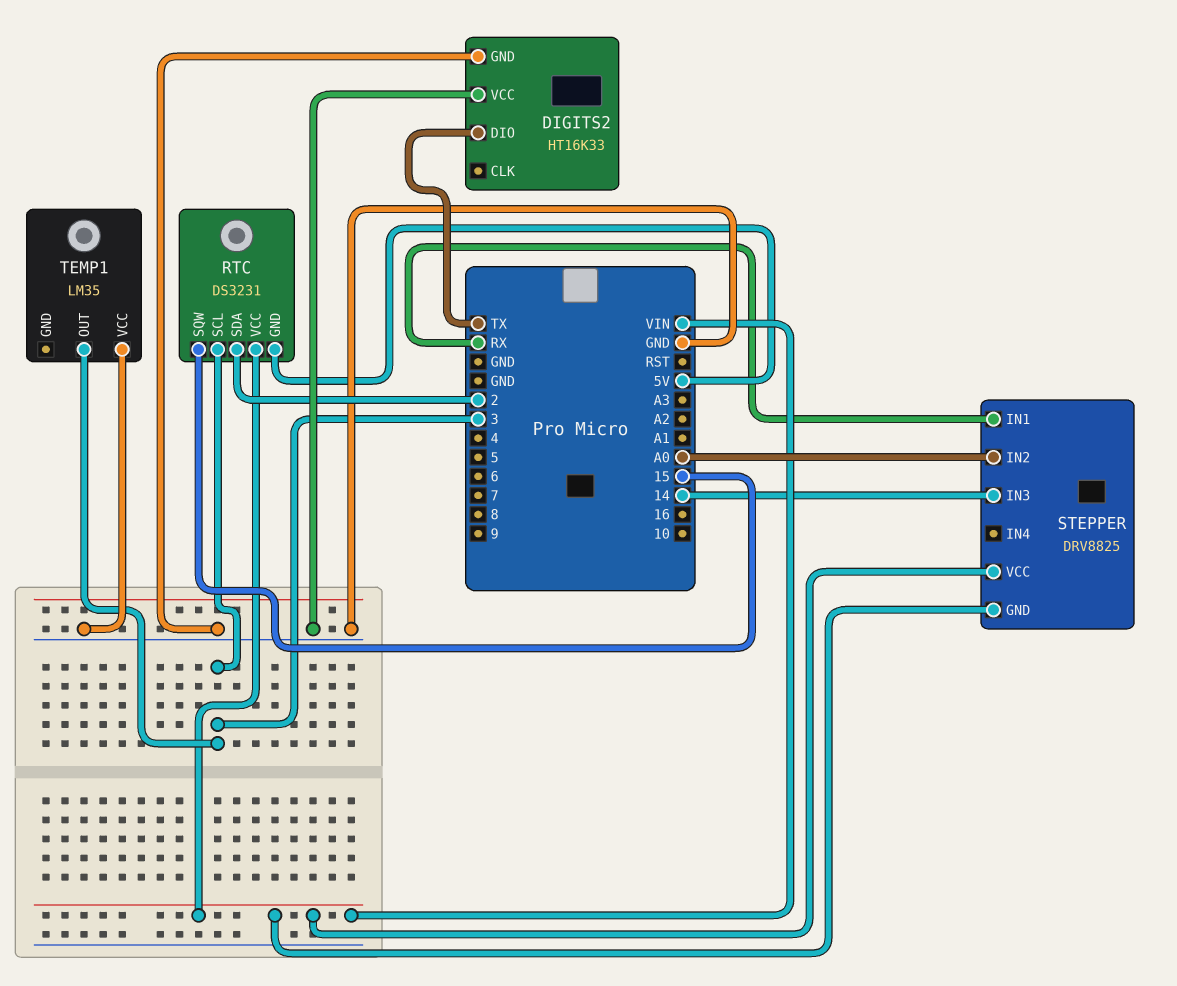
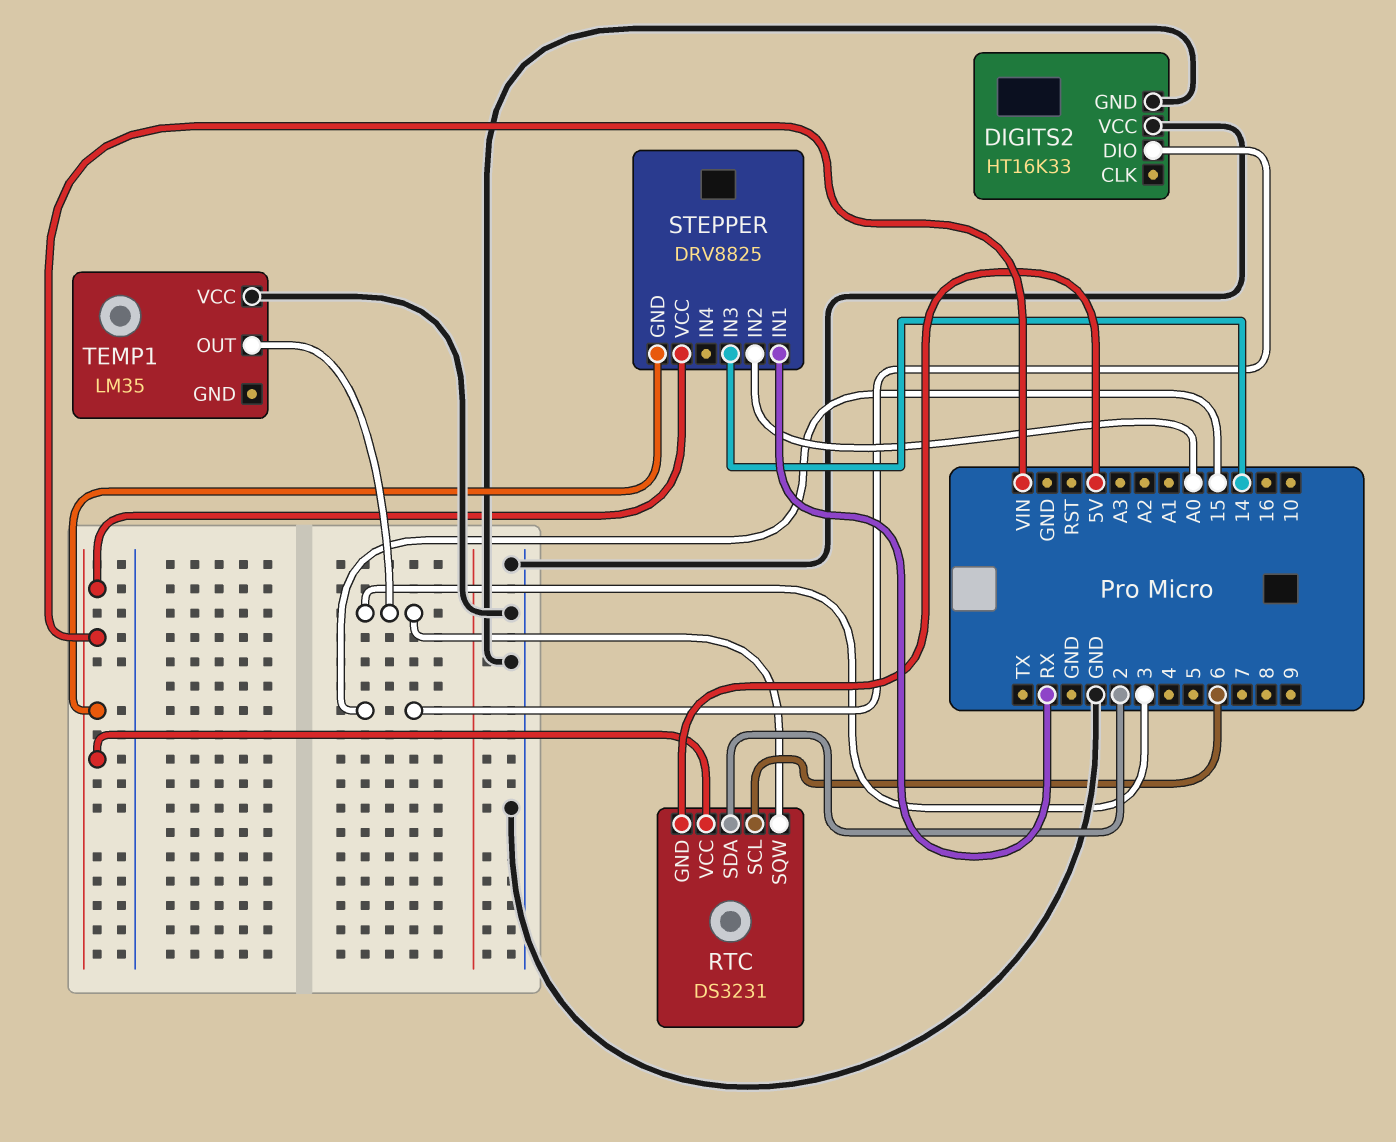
DIGITS2 pin DIO: TX -> 15
RTC pin SCL: 3 -> 6
RTC pin SQW: 15 -> 3

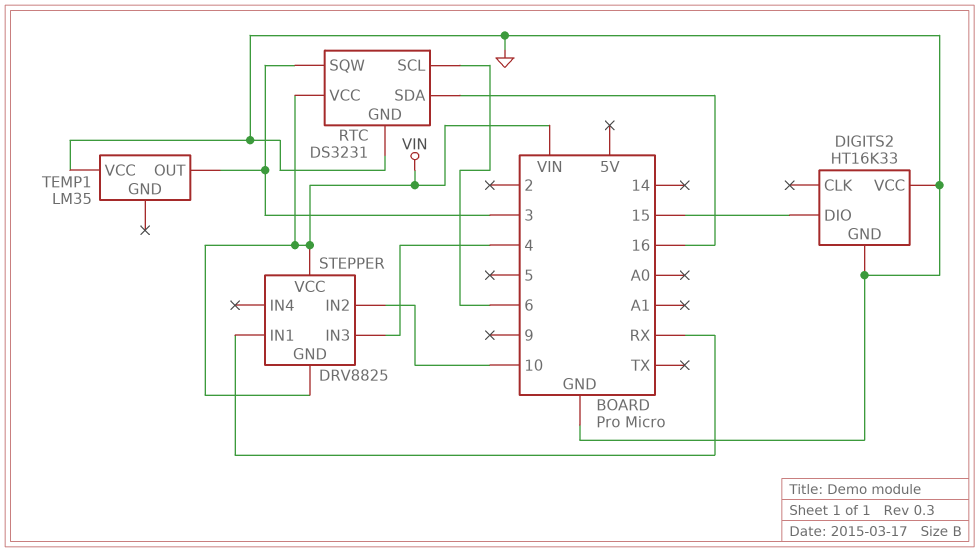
RTC pin GND: 5V -> GND
RTC pin SDA: 2 -> 16
STEPPER pin IN2: A0 -> 10
STEPPER pin IN3: 14 -> 4

